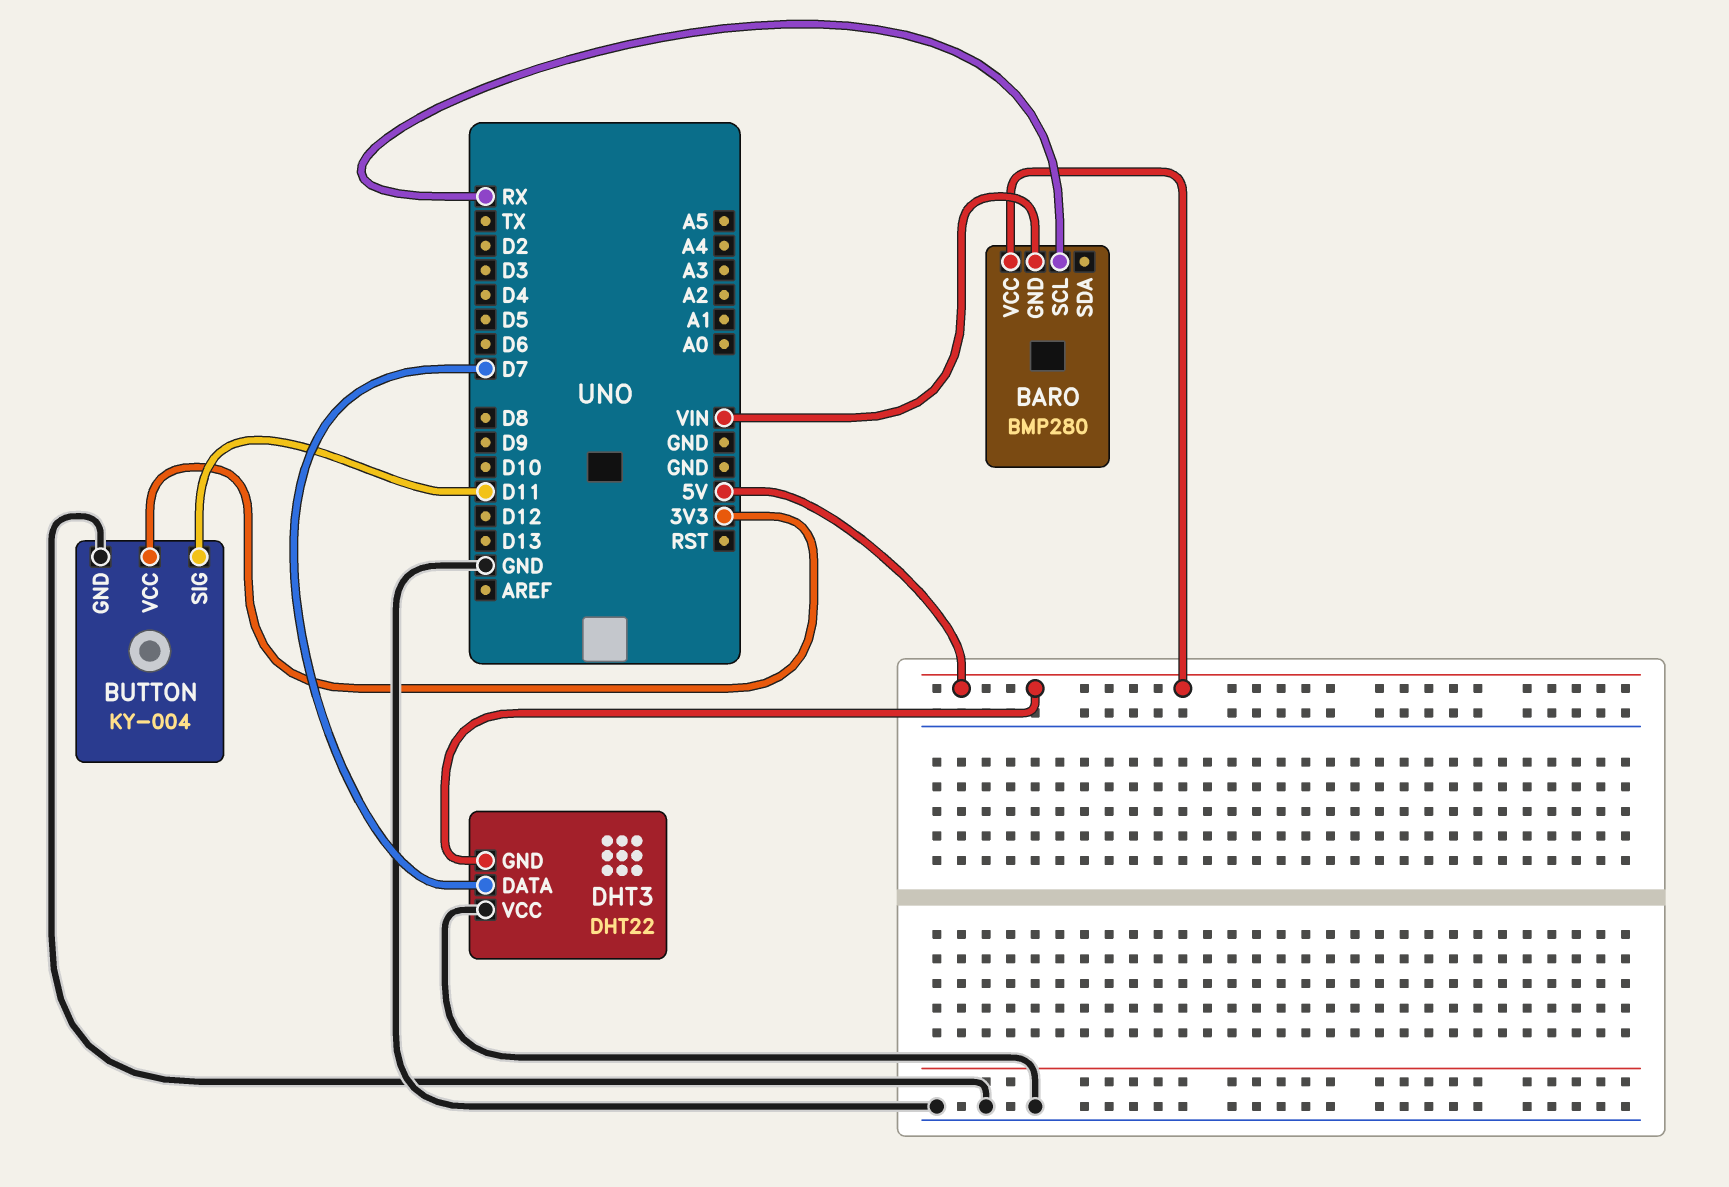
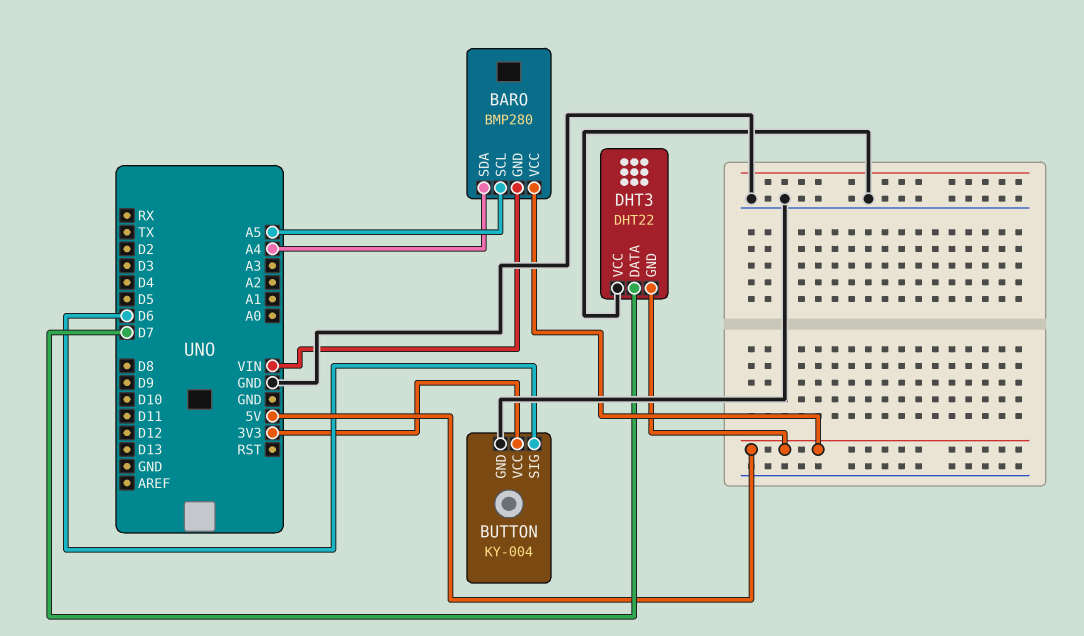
BARO pin SCL: RX -> A5
BARO pin SDA: none -> A4
BUTTON pin SIG: D11 -> D6

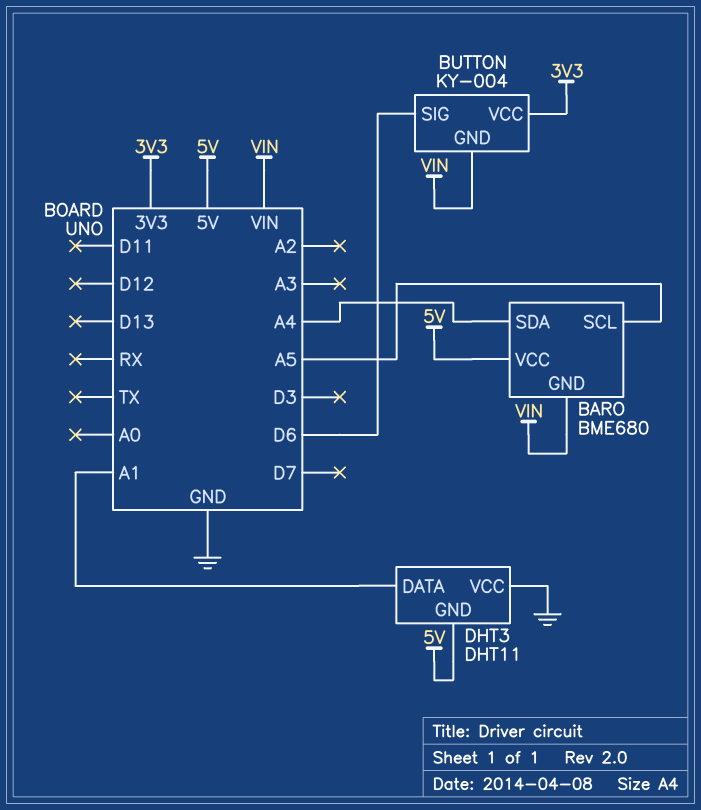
BARO: BMP280 -> BME680
BUTTON pin GND: GND -> VIN
DHT3: DHT22 -> DHT11
DHT3 pin DATA: D7 -> A1

